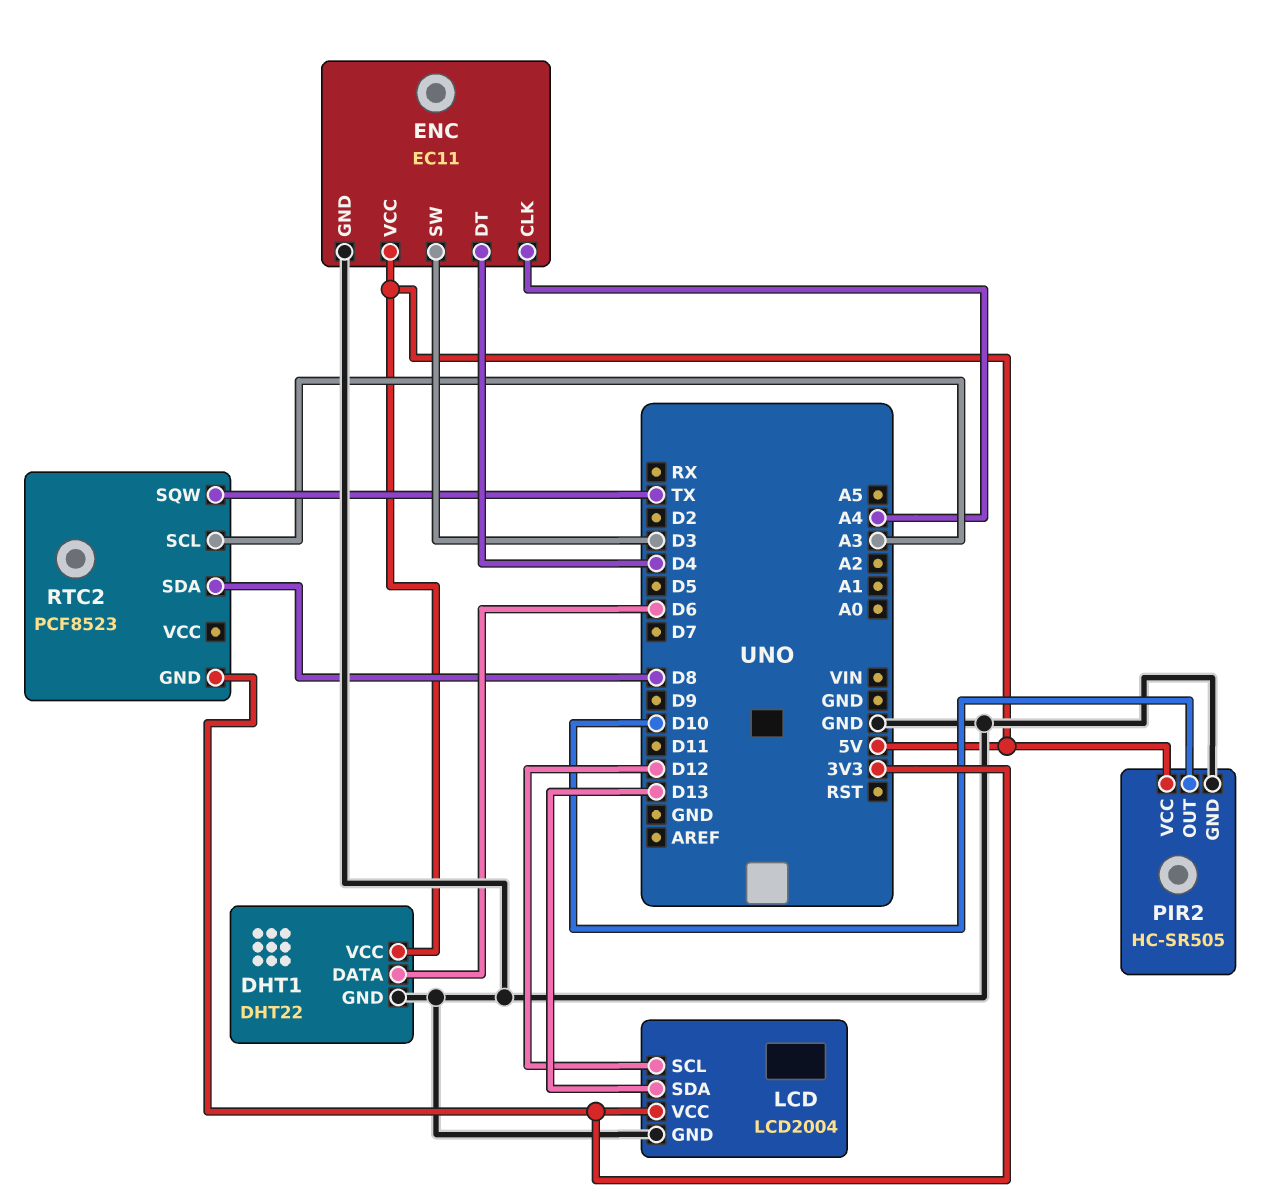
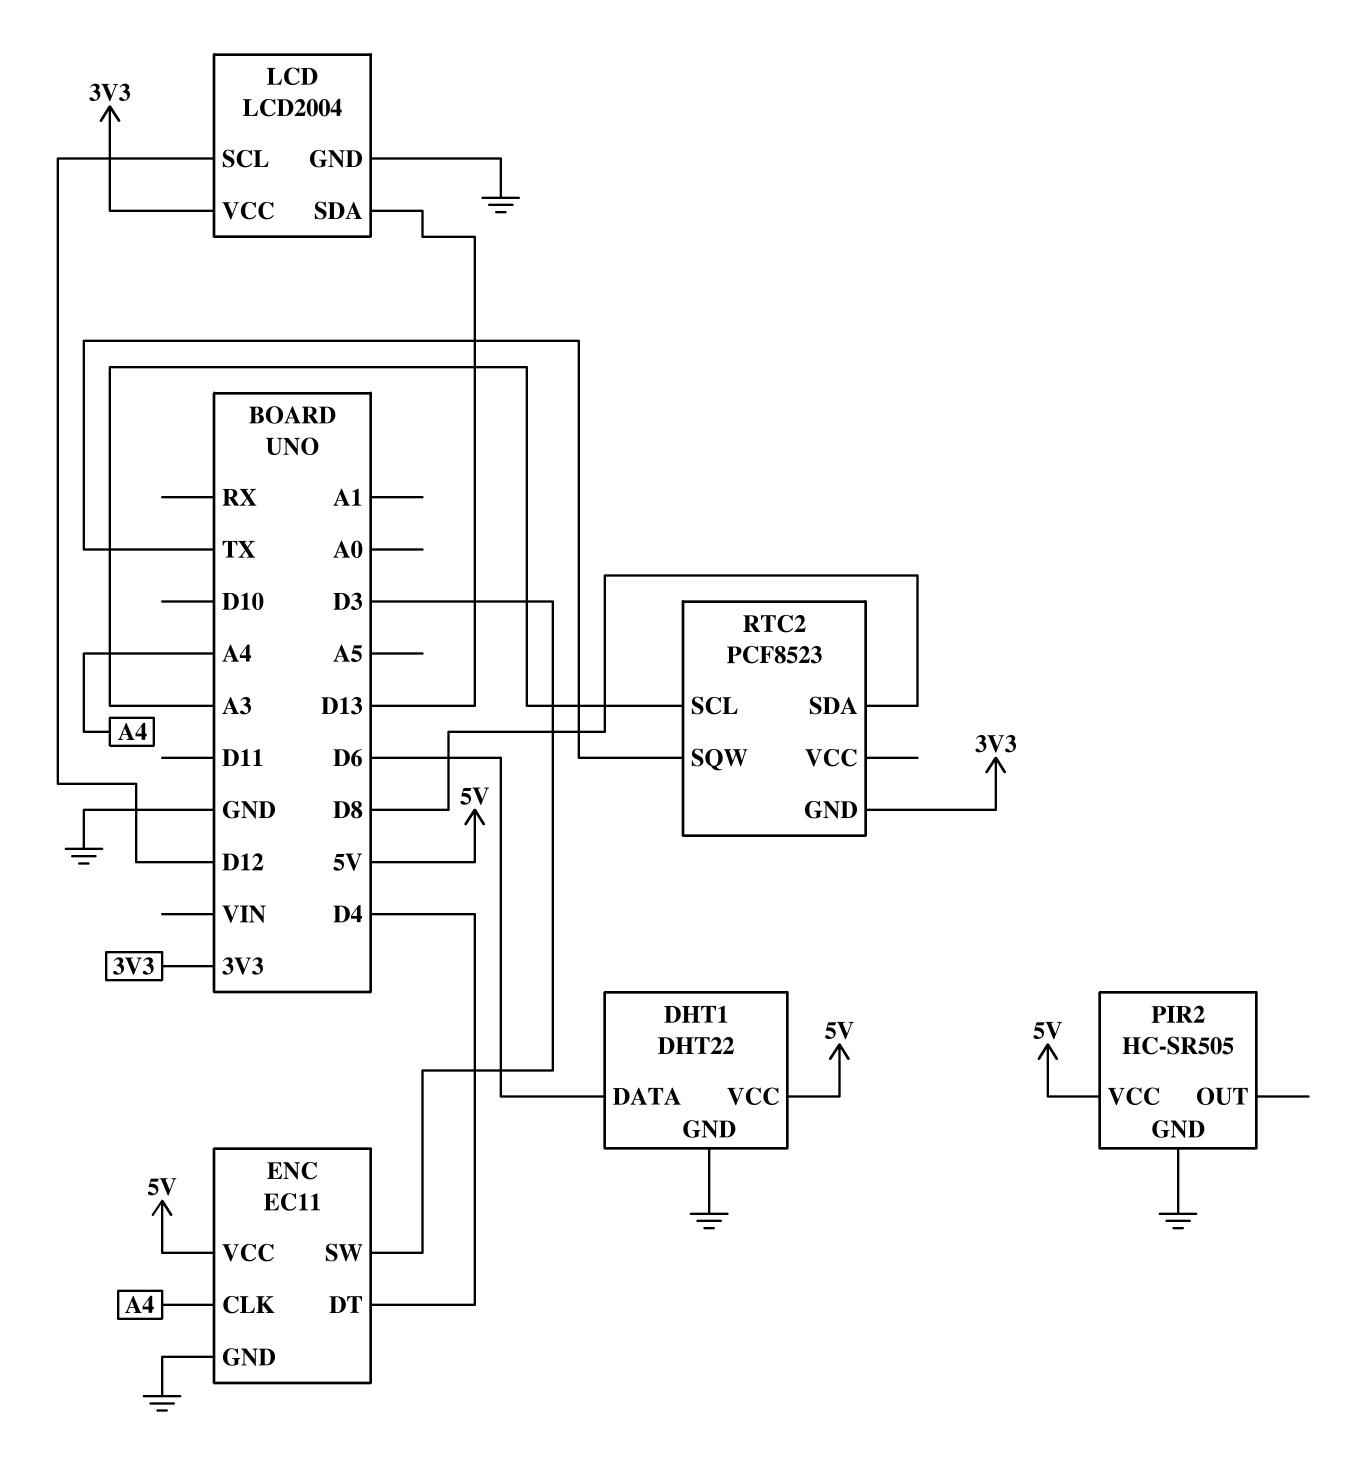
PIR2 pin OUT: D10 -> none

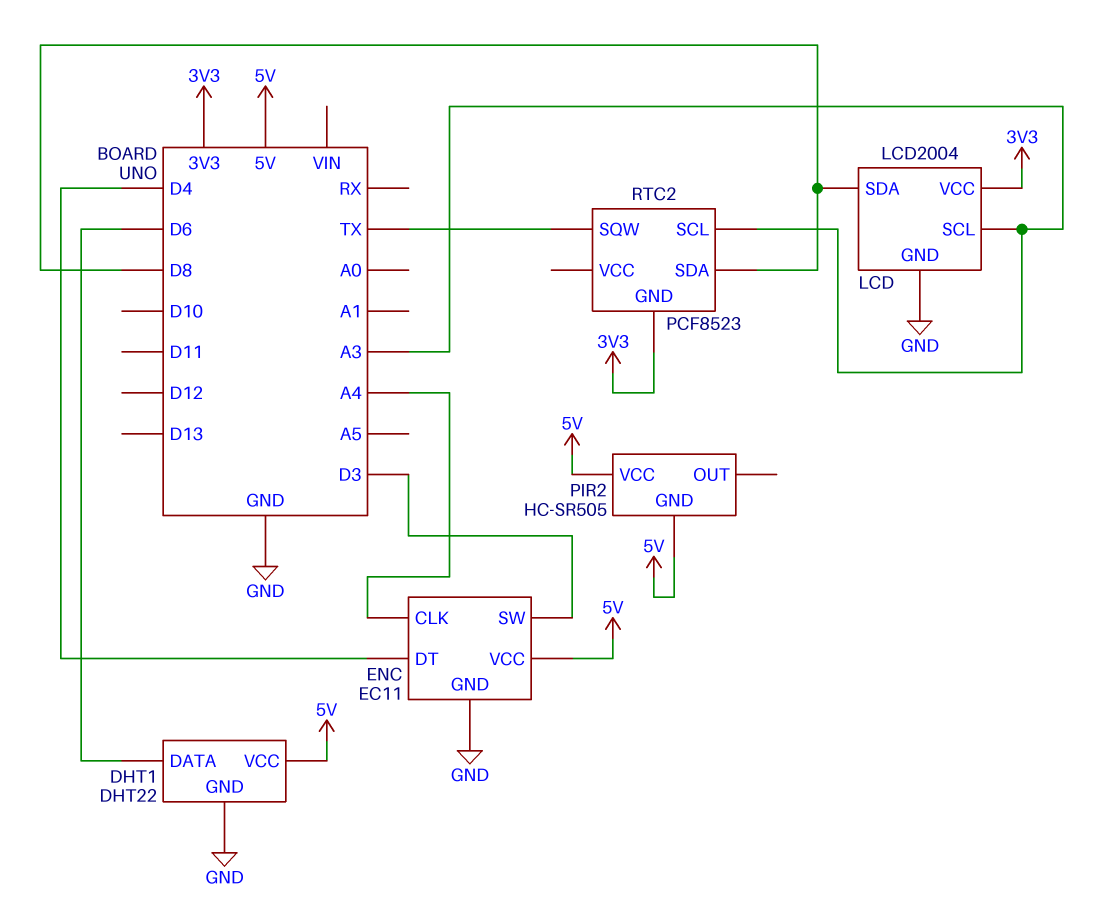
LCD pin SCL: D12 -> A3
LCD pin SDA: D13 -> D8
PIR2 pin GND: GND -> 5V

